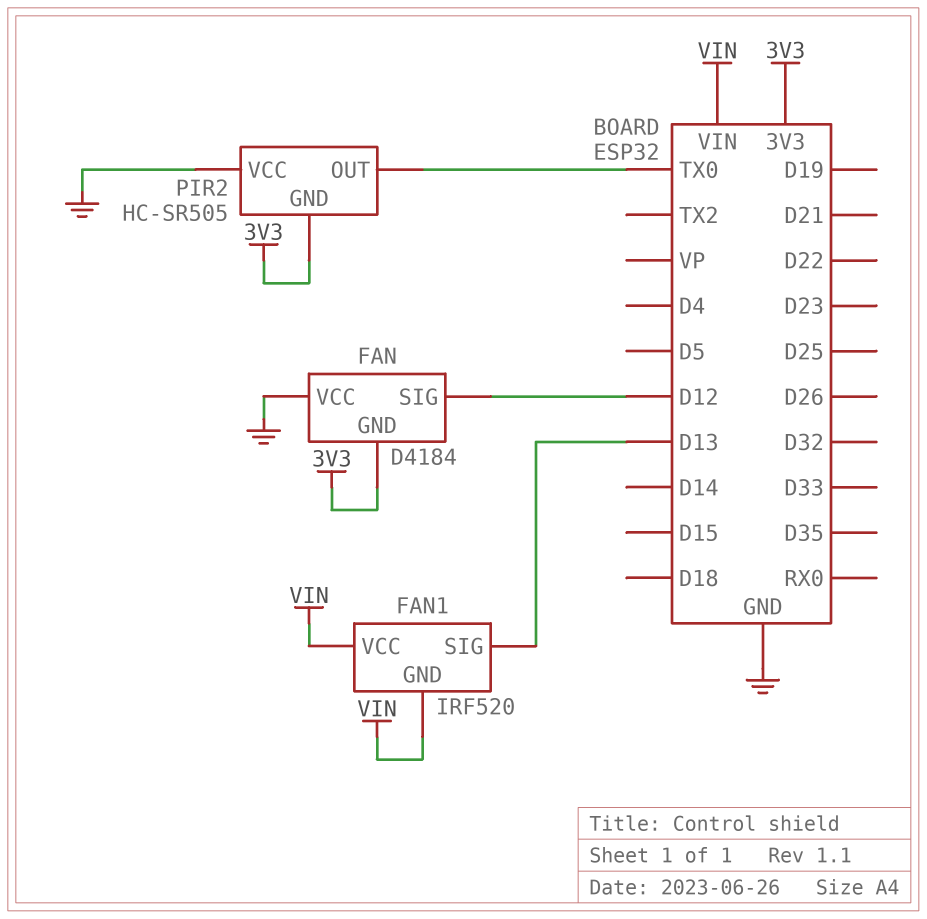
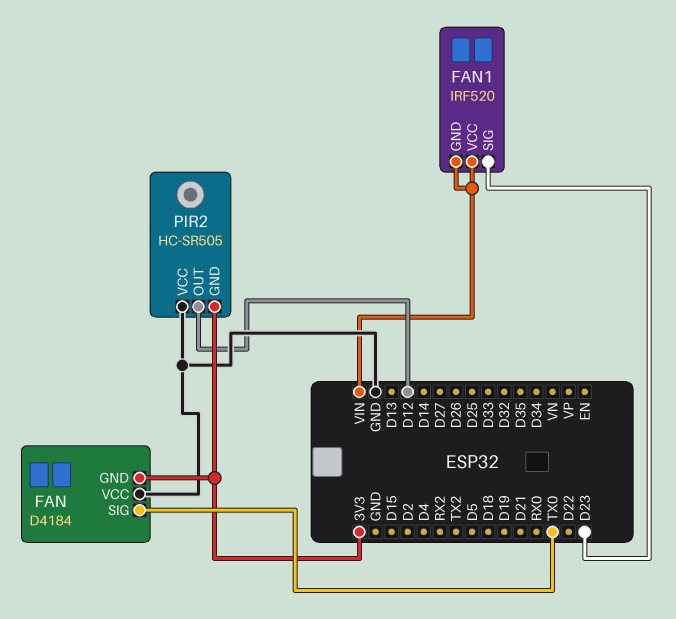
FAN pin SIG: D12 -> TX0
FAN1 pin SIG: D13 -> D23
PIR2 pin OUT: TX0 -> D12

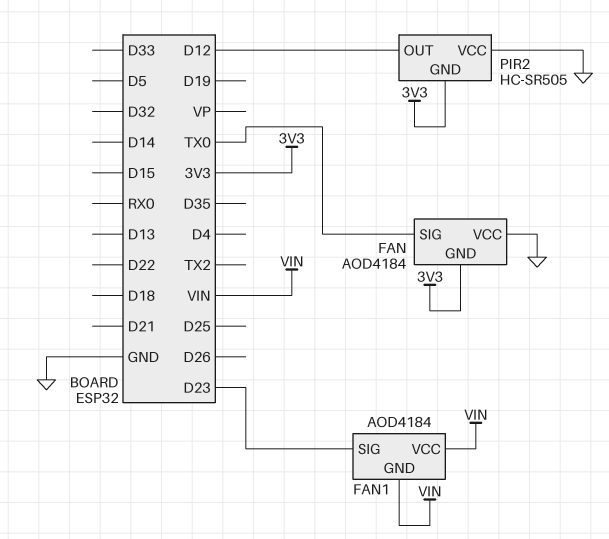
FAN: D4184 -> AOD4184
FAN1: IRF520 -> AOD4184

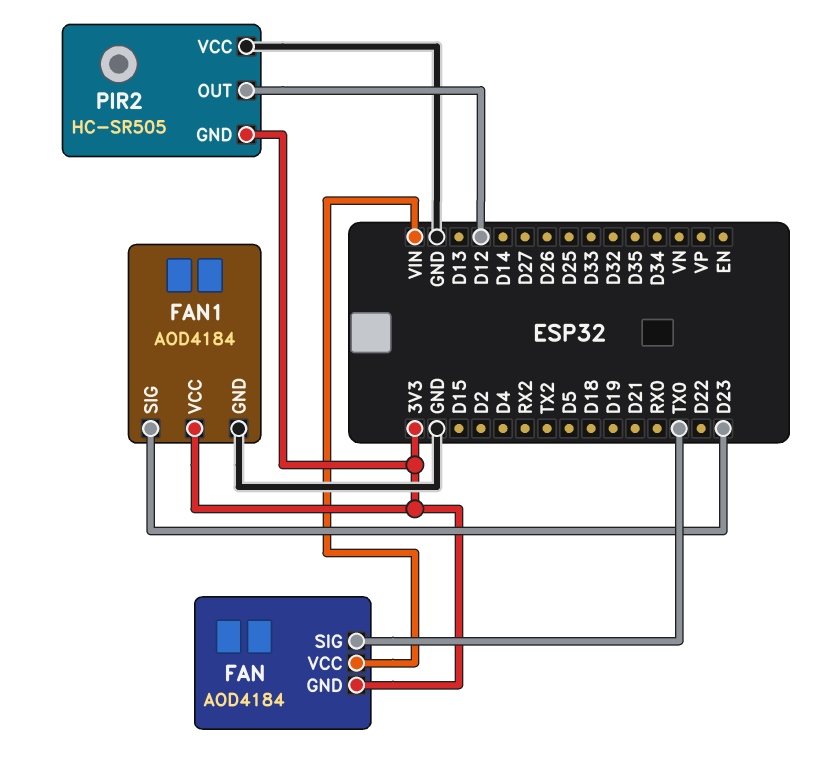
FAN pin VCC: GND -> VIN
FAN1 pin GND: VIN -> GND
FAN1 pin VCC: VIN -> 3V3

